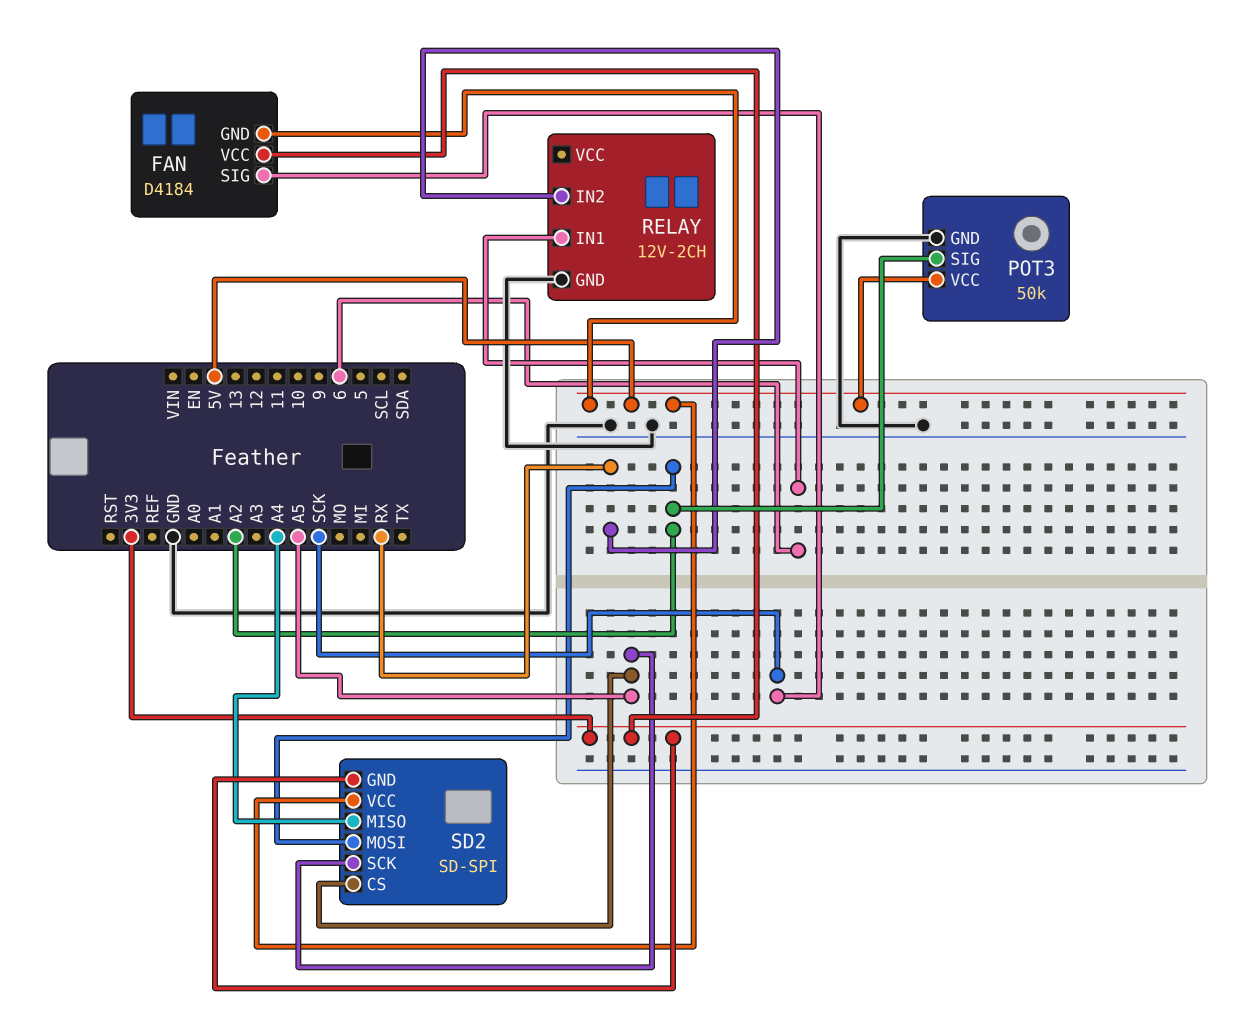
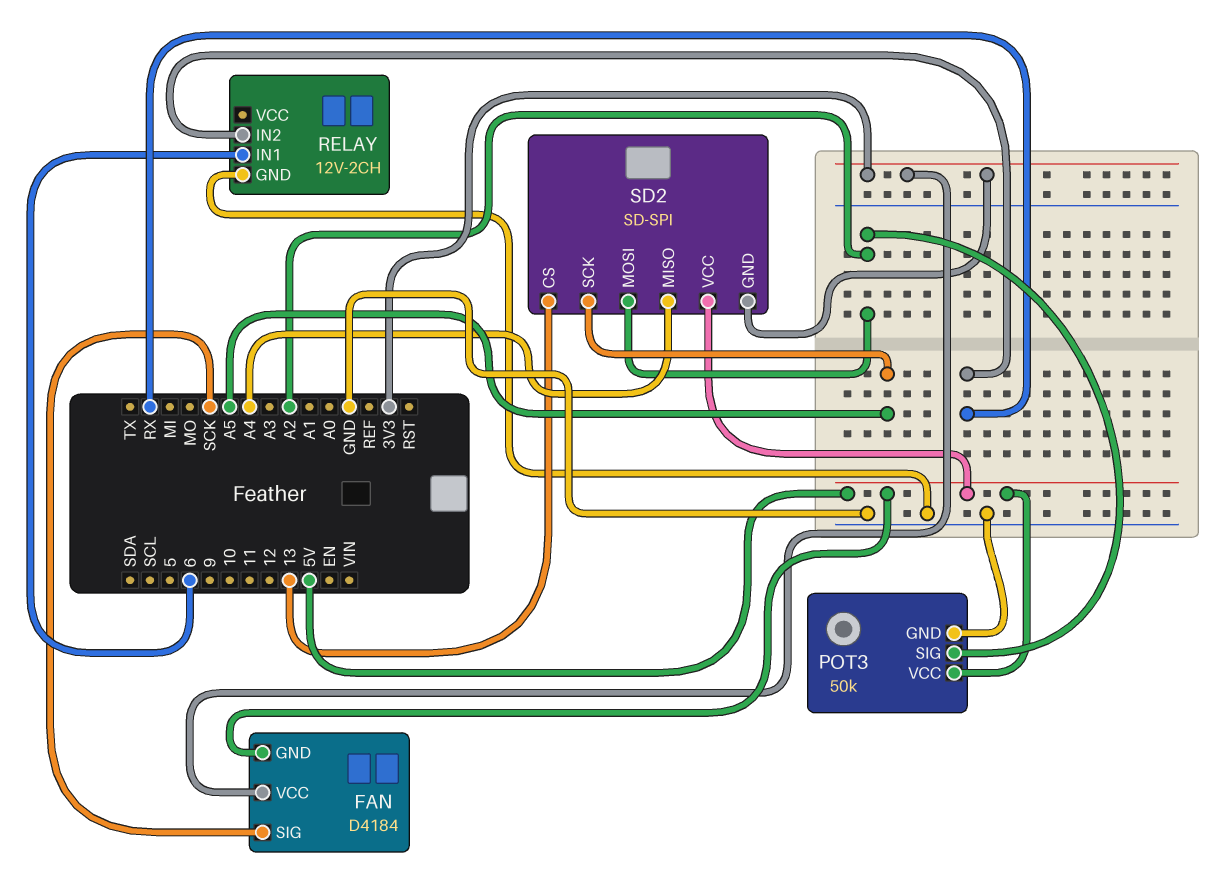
SD2 pin CS: A5 -> 13

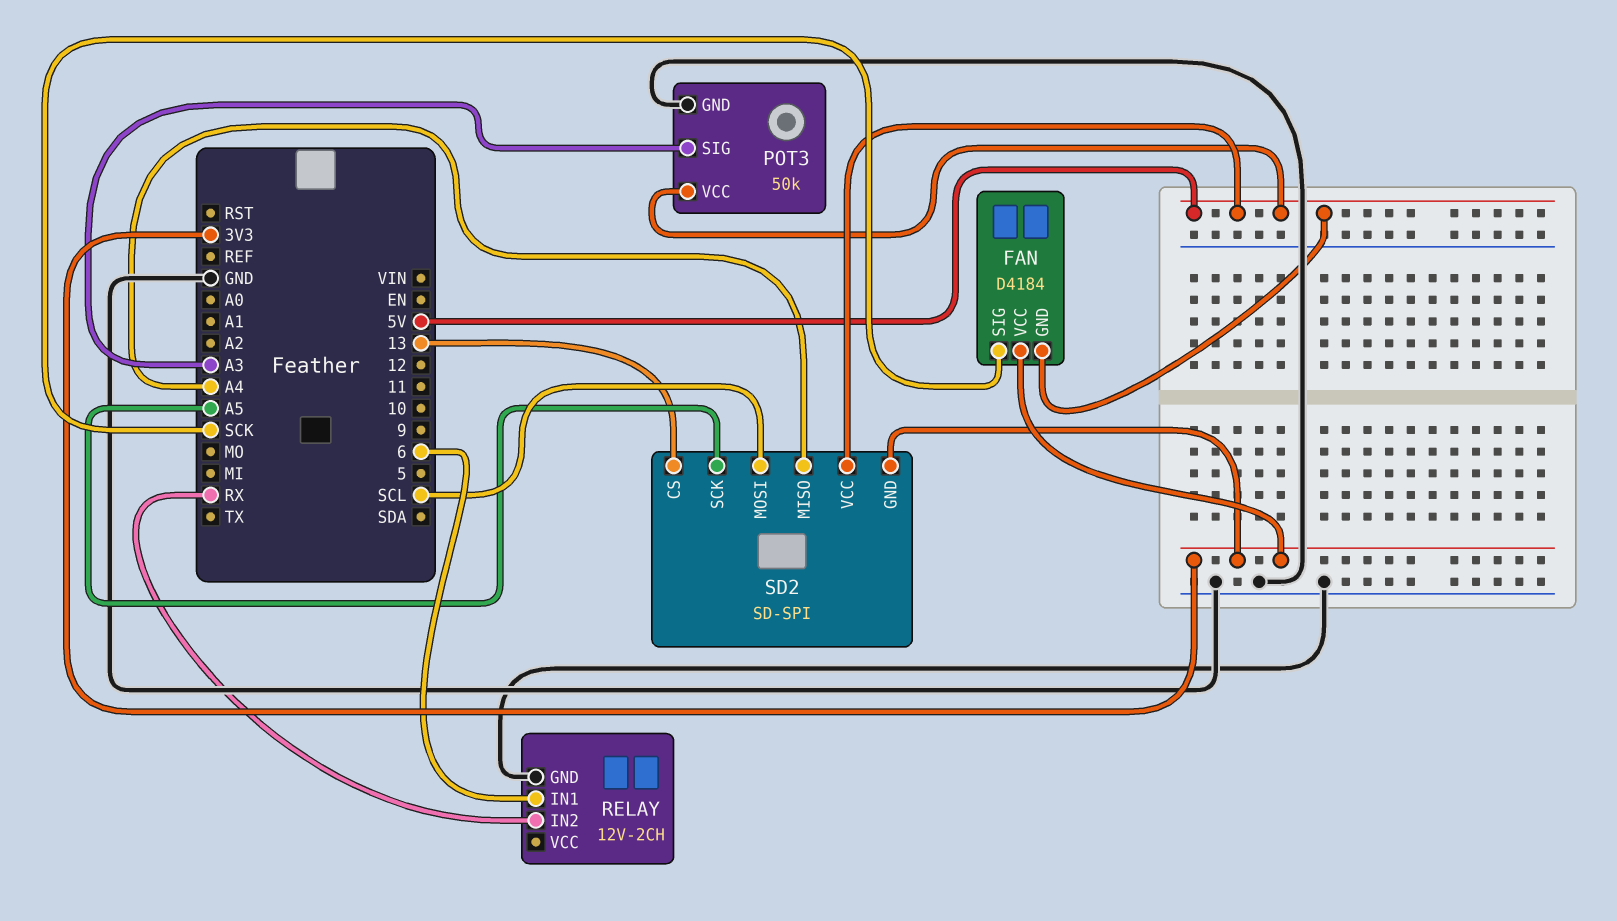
POT3 pin SIG: A2 -> A3
SD2 pin MOSI: A2 -> SCL

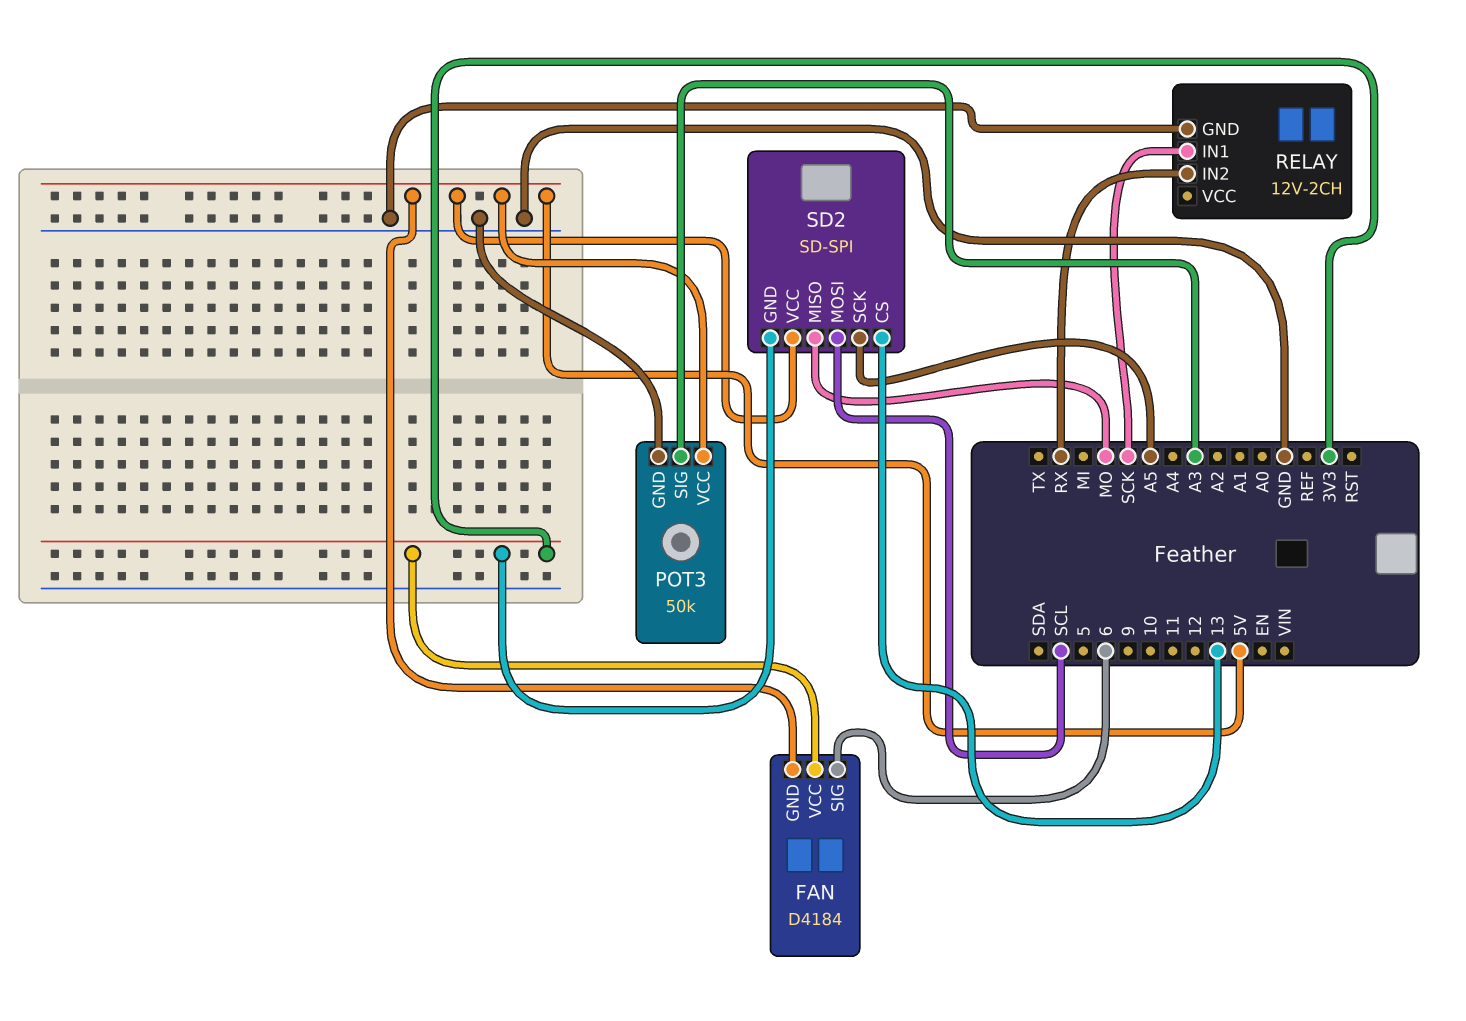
FAN pin SIG: SCK -> 6
RELAY pin IN1: 6 -> SCK
SD2 pin MISO: A4 -> MO

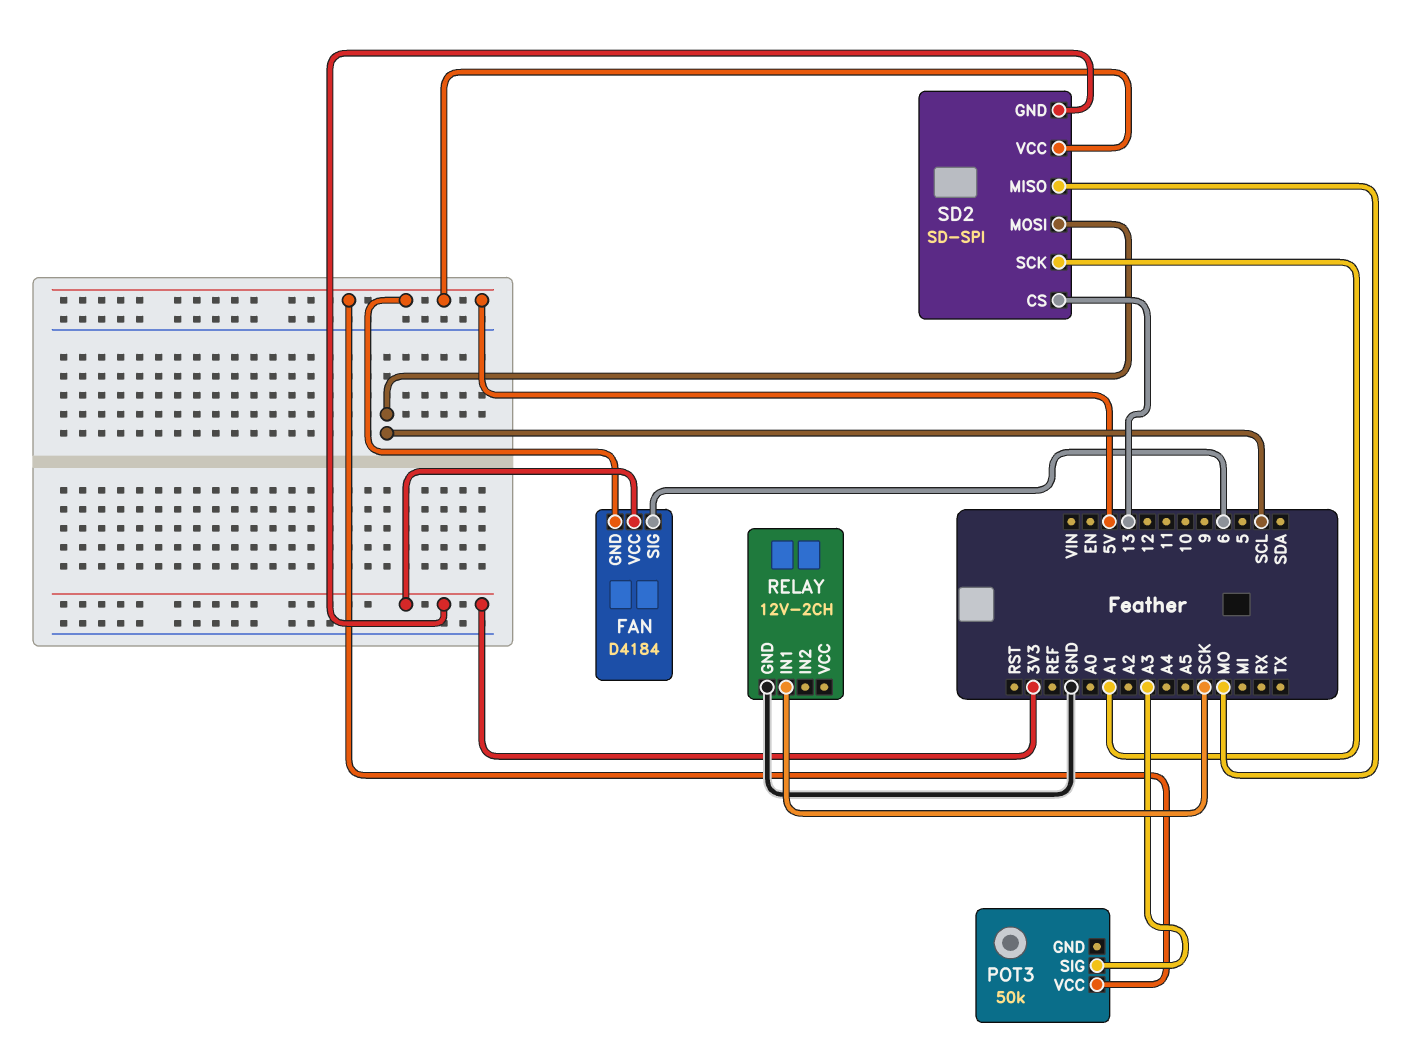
POT3 pin GND: GND -> none
RELAY pin IN2: RX -> none
SD2 pin SCK: A5 -> A1

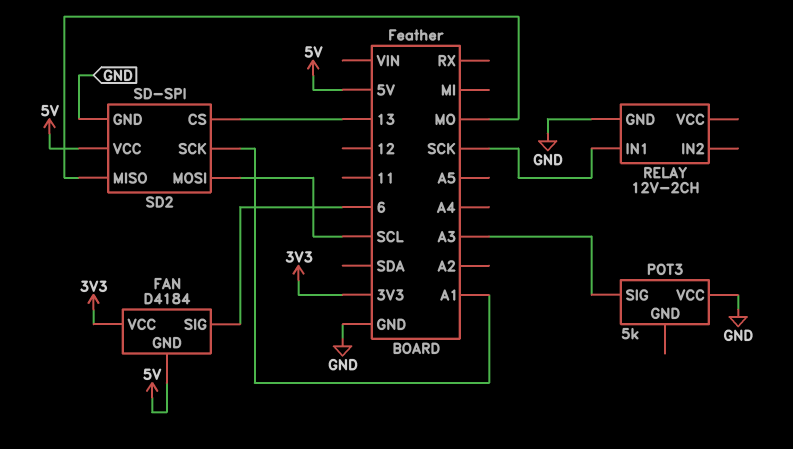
POT3: 50k -> 5k
POT3 pin VCC: 5V -> GND
SD2 pin GND: 3V3 -> GND

